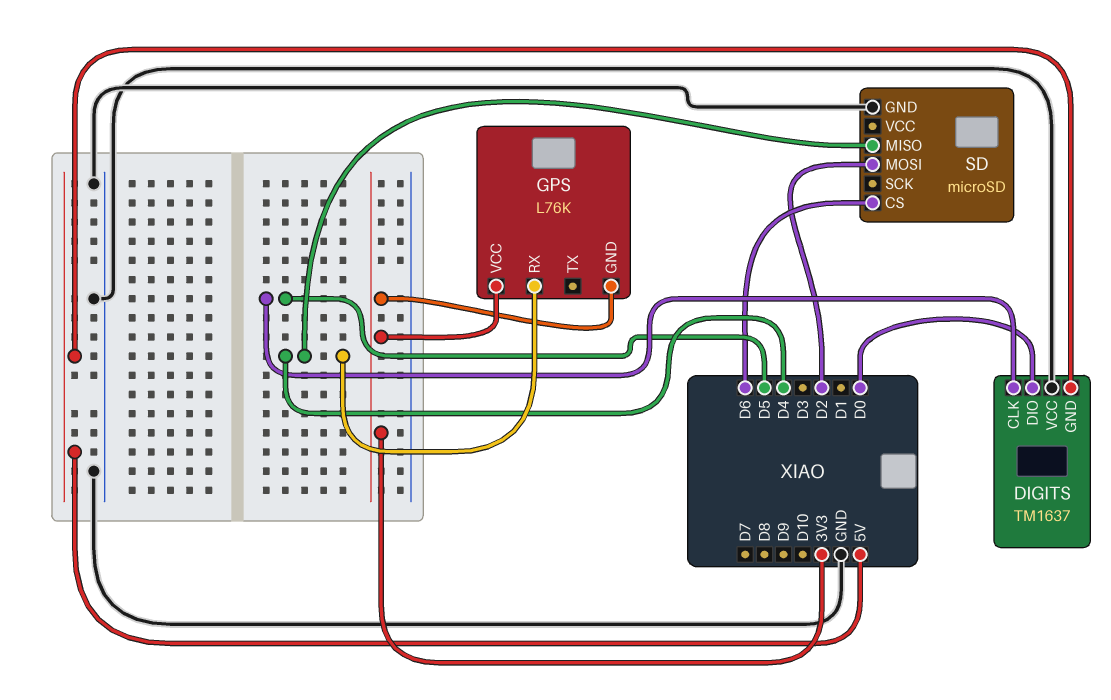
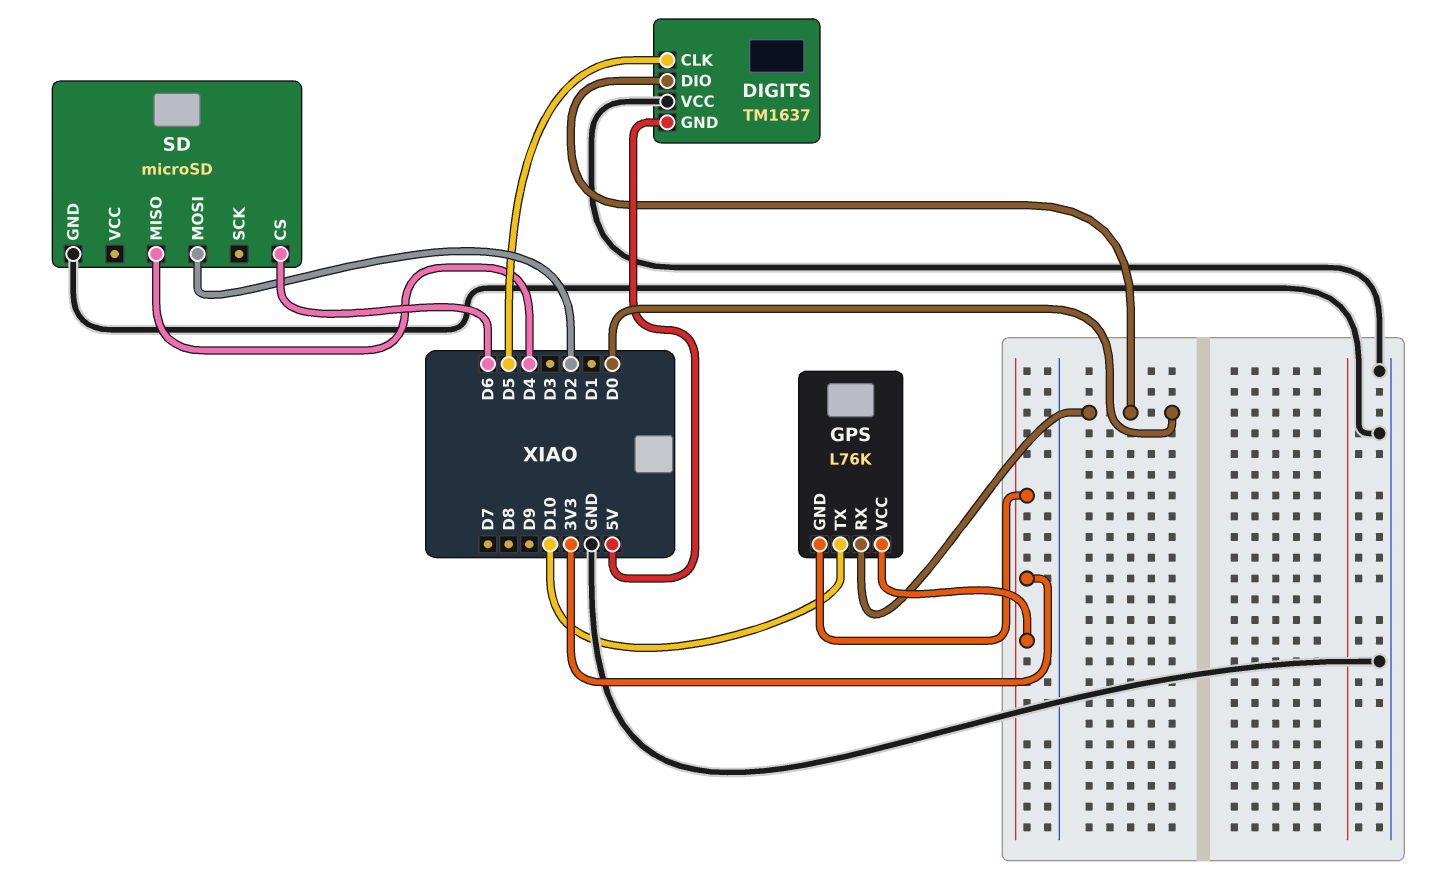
GPS pin RX: D4 -> D0
GPS pin TX: none -> D10

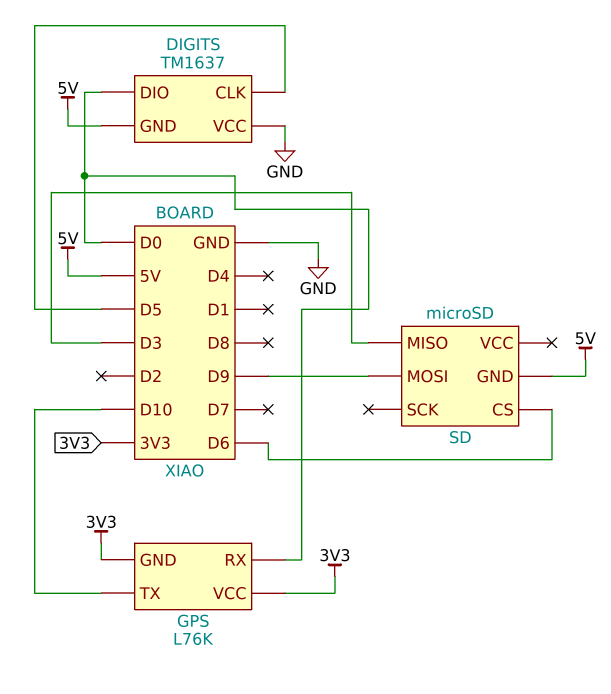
SD pin GND: GND -> 5V
SD pin MISO: D4 -> D3
SD pin MOSI: D2 -> D9

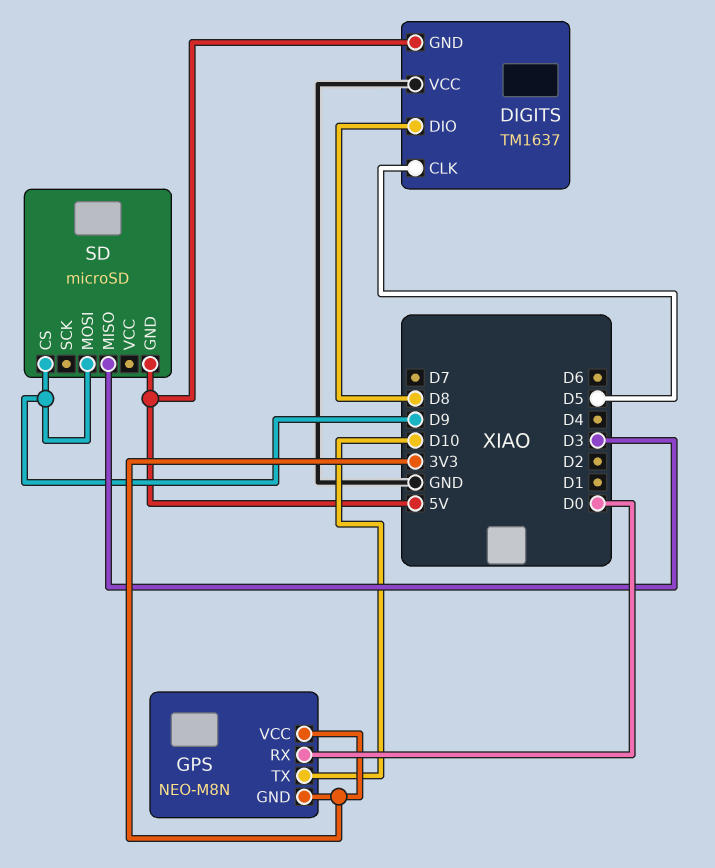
DIGITS pin DIO: D0 -> D8
GPS: L76K -> NEO-M8N
SD pin CS: D6 -> D9

